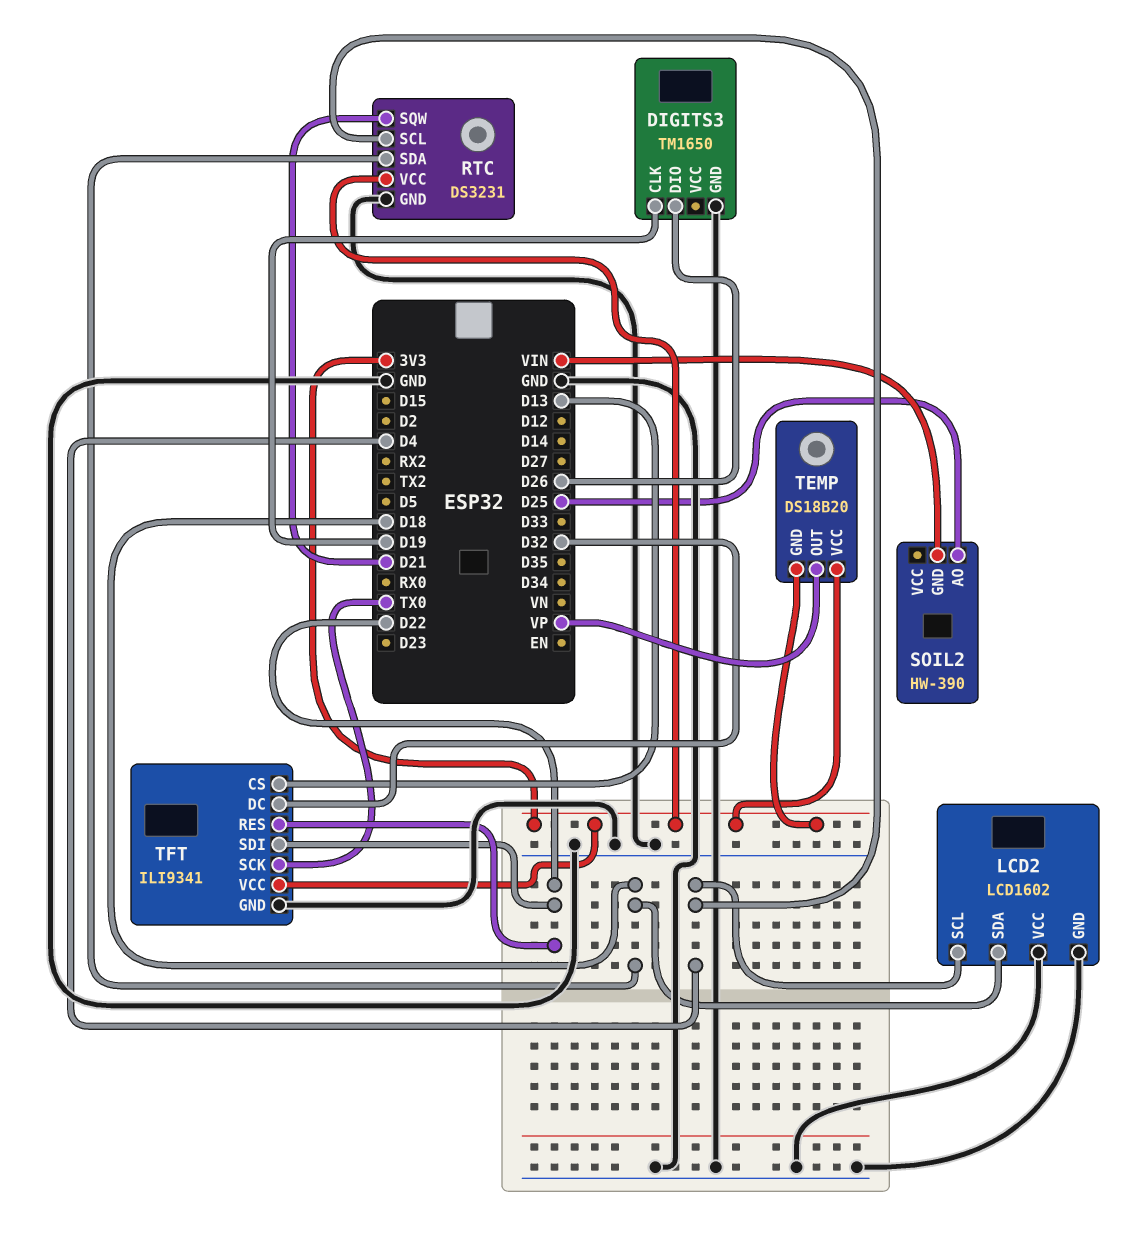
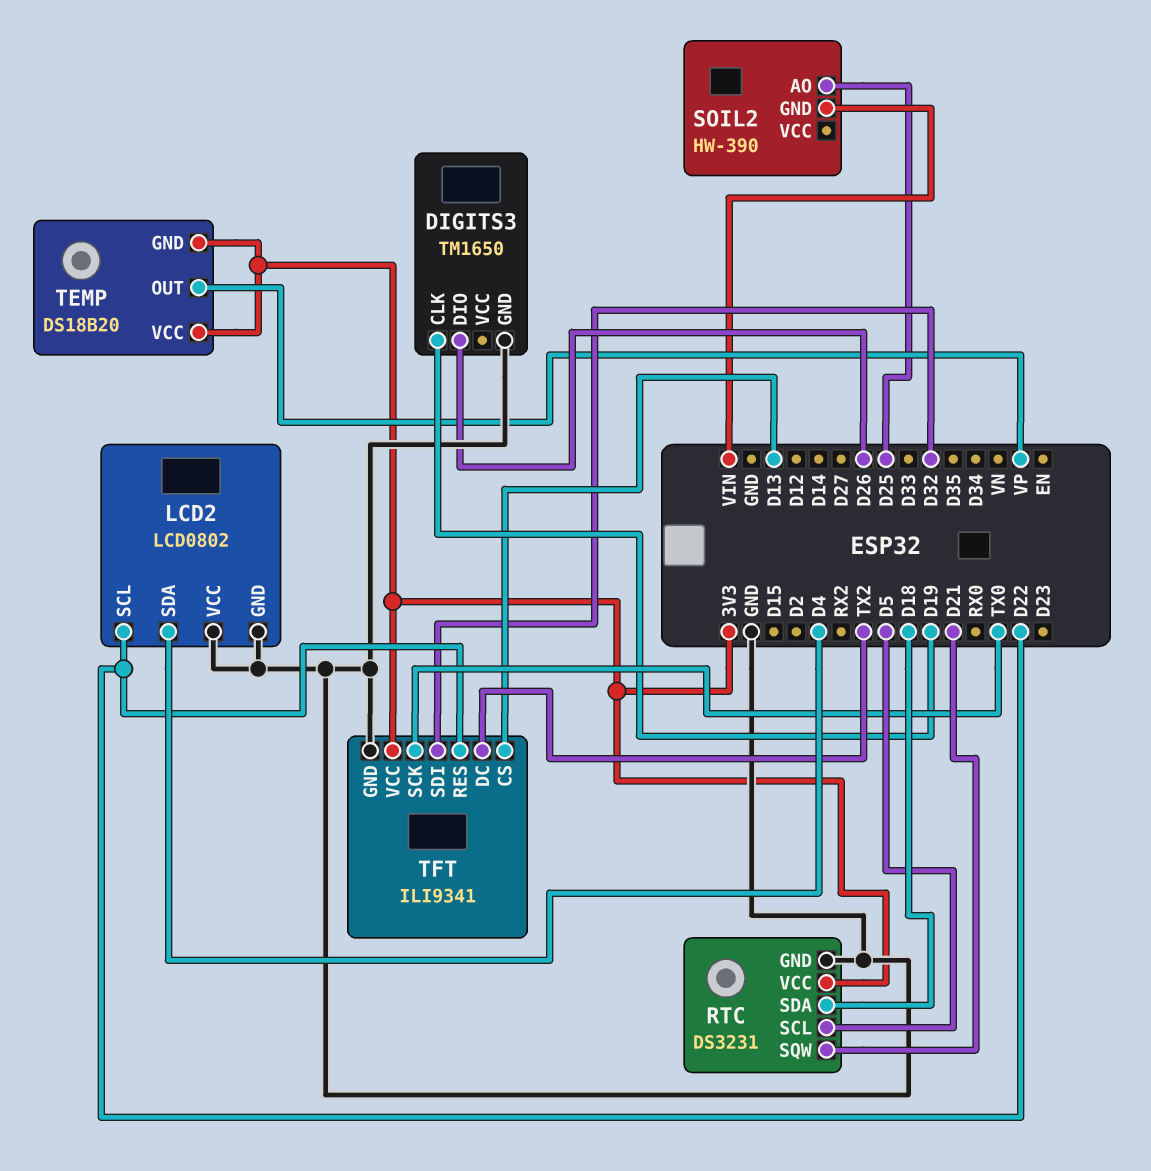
LCD2: LCD1602 -> LCD0802
LCD2 pin SCL: D4 -> D22
LCD2 pin SDA: D18 -> D4
RTC pin SCL: D4 -> D5
TFT pin DC: D32 -> TX2
TFT pin SDI: D22 -> D32

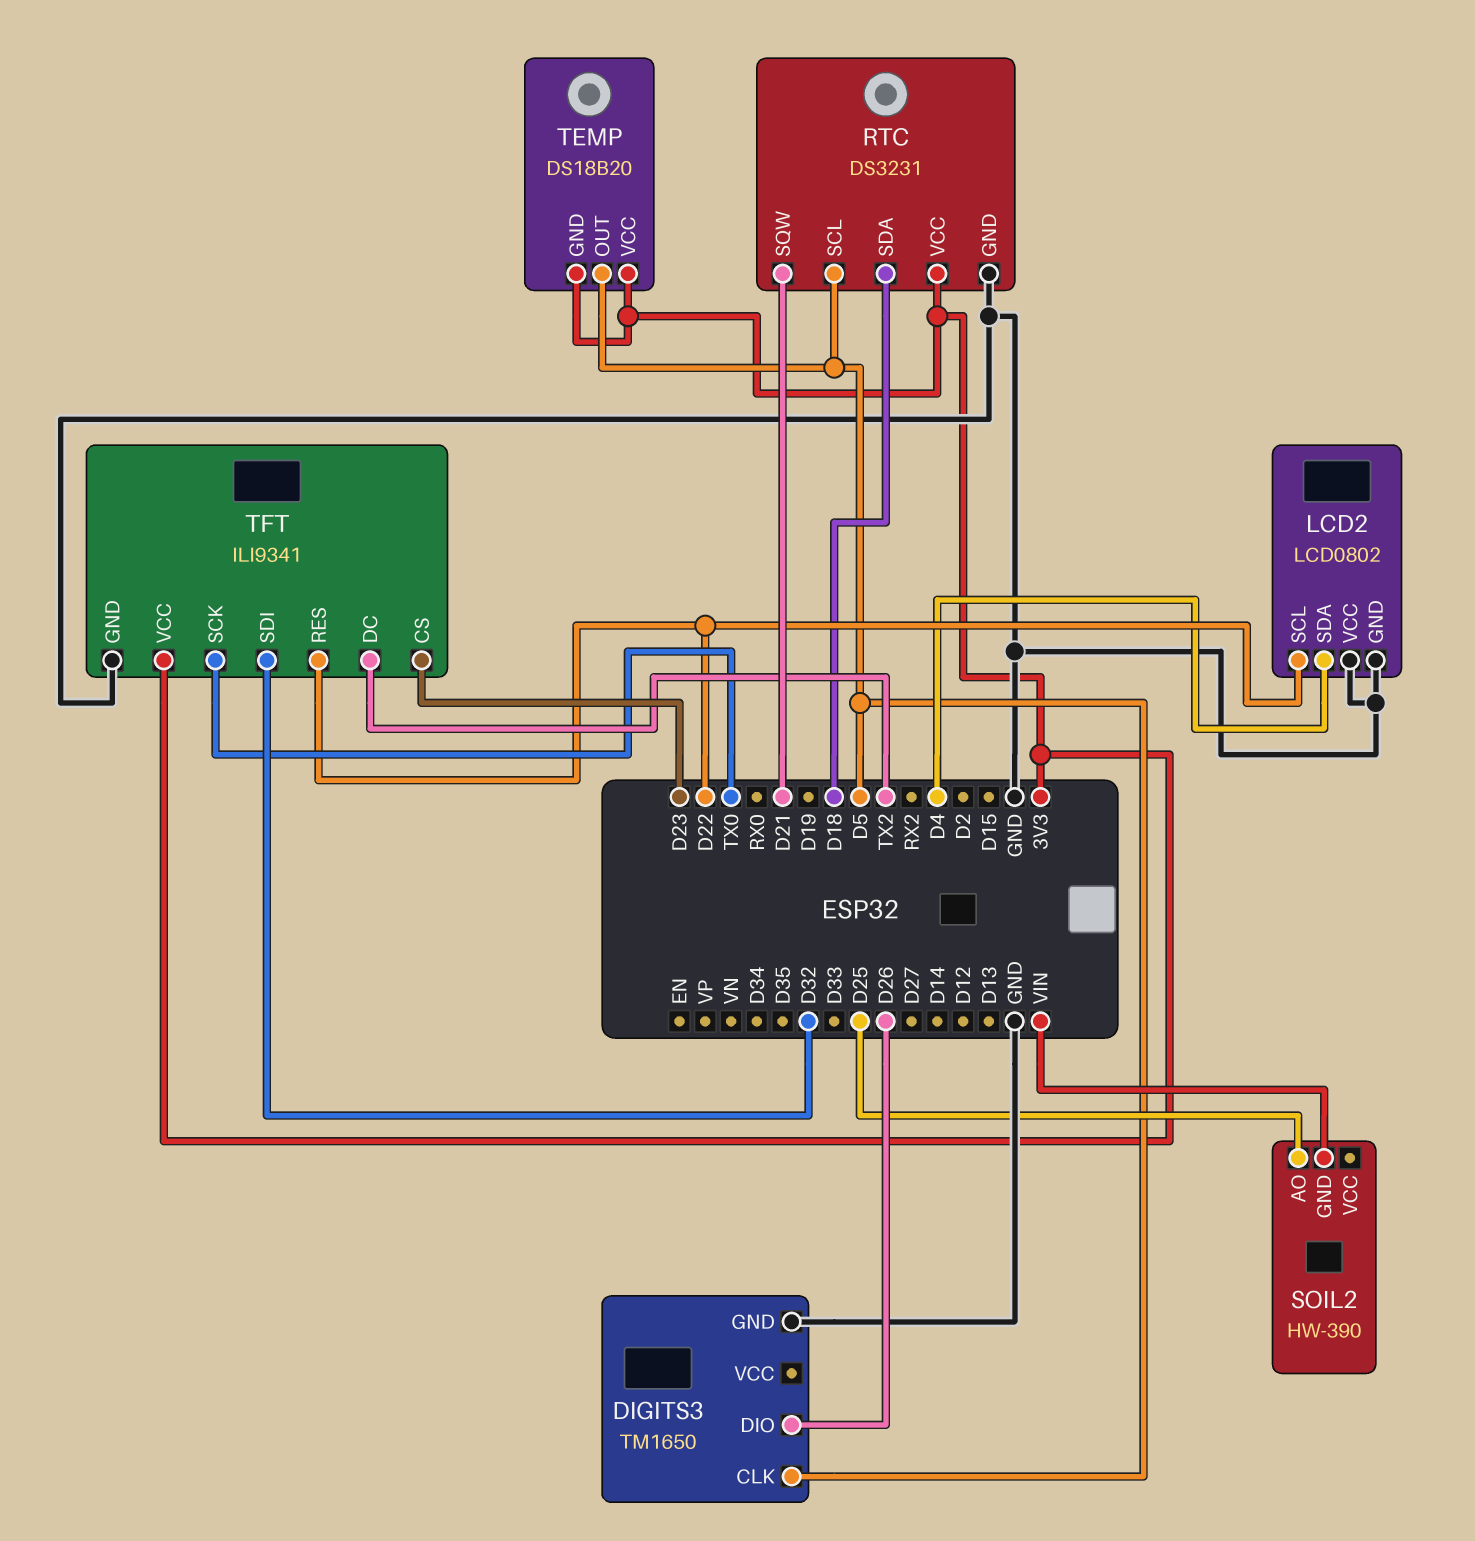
DIGITS3 pin CLK: D19 -> D5
TEMP pin OUT: VP -> D5
TFT pin CS: D13 -> D23

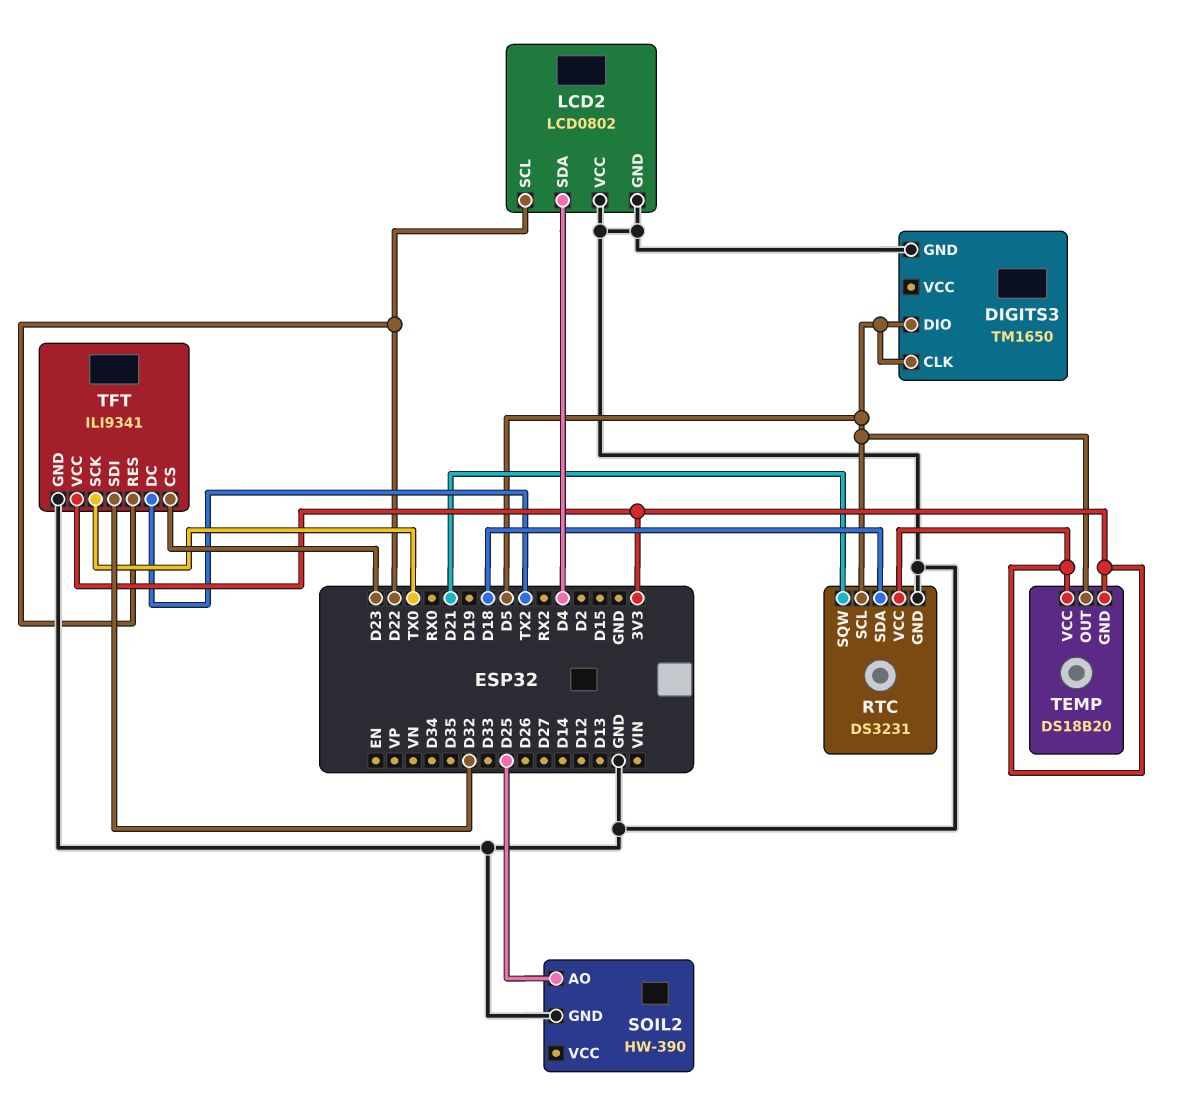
DIGITS3 pin DIO: D26 -> D5
SOIL2 pin GND: VIN -> GND

